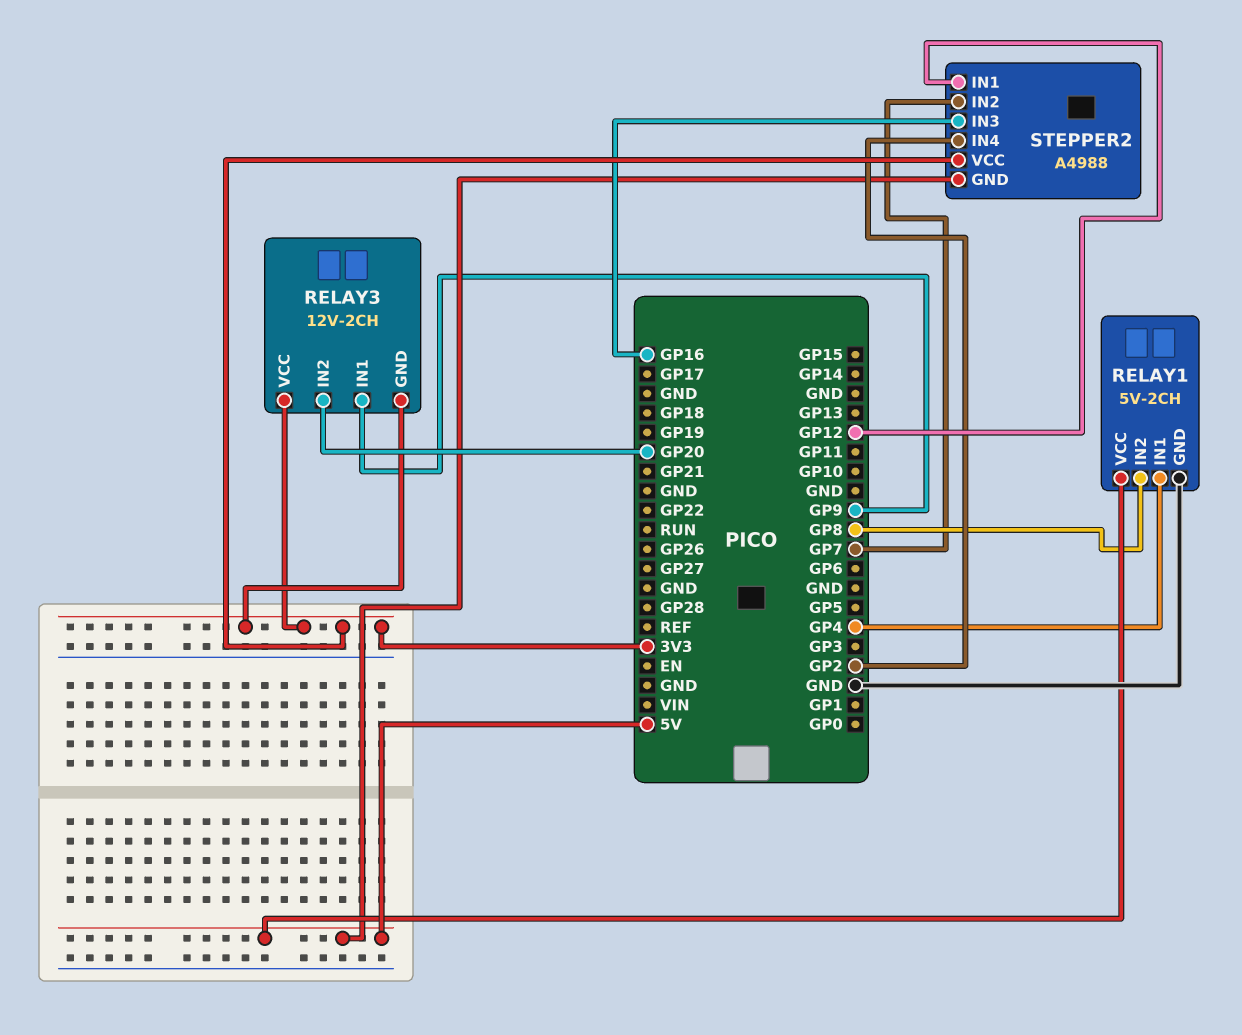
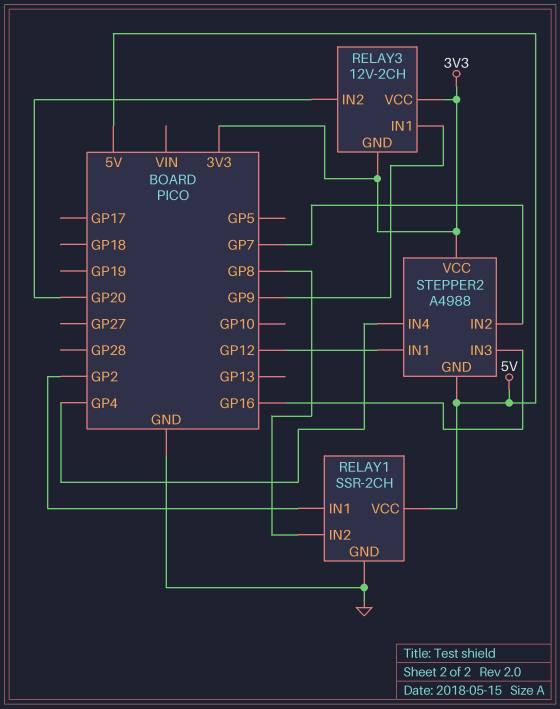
RELAY1: 5V-2CH -> SSR-2CH
RELAY1 pin IN1: GP4 -> GP2
STEPPER2 pin IN4: GP2 -> GP4

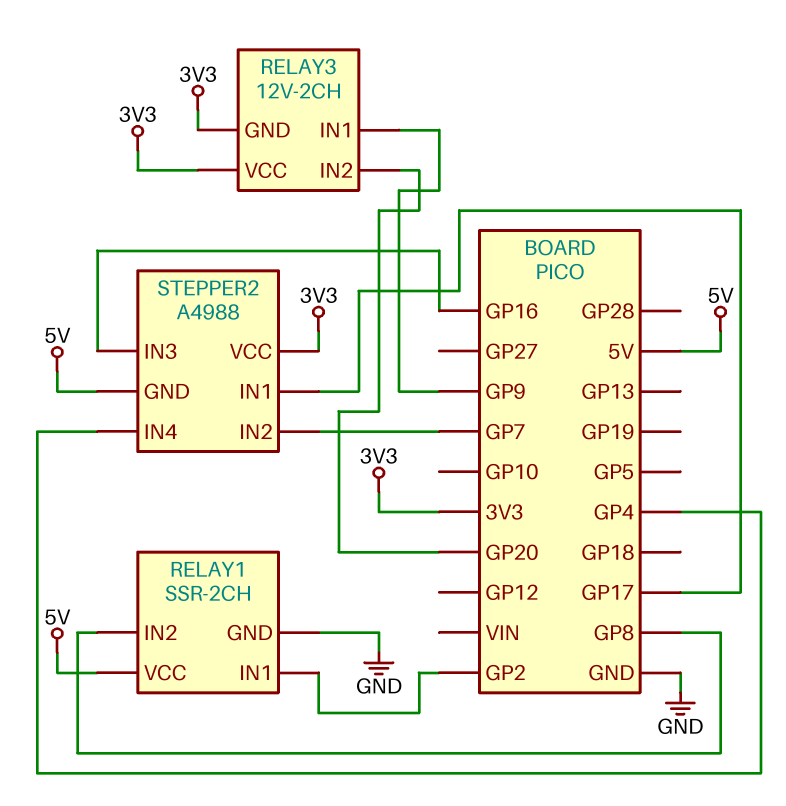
STEPPER2 pin IN1: GP12 -> GP17

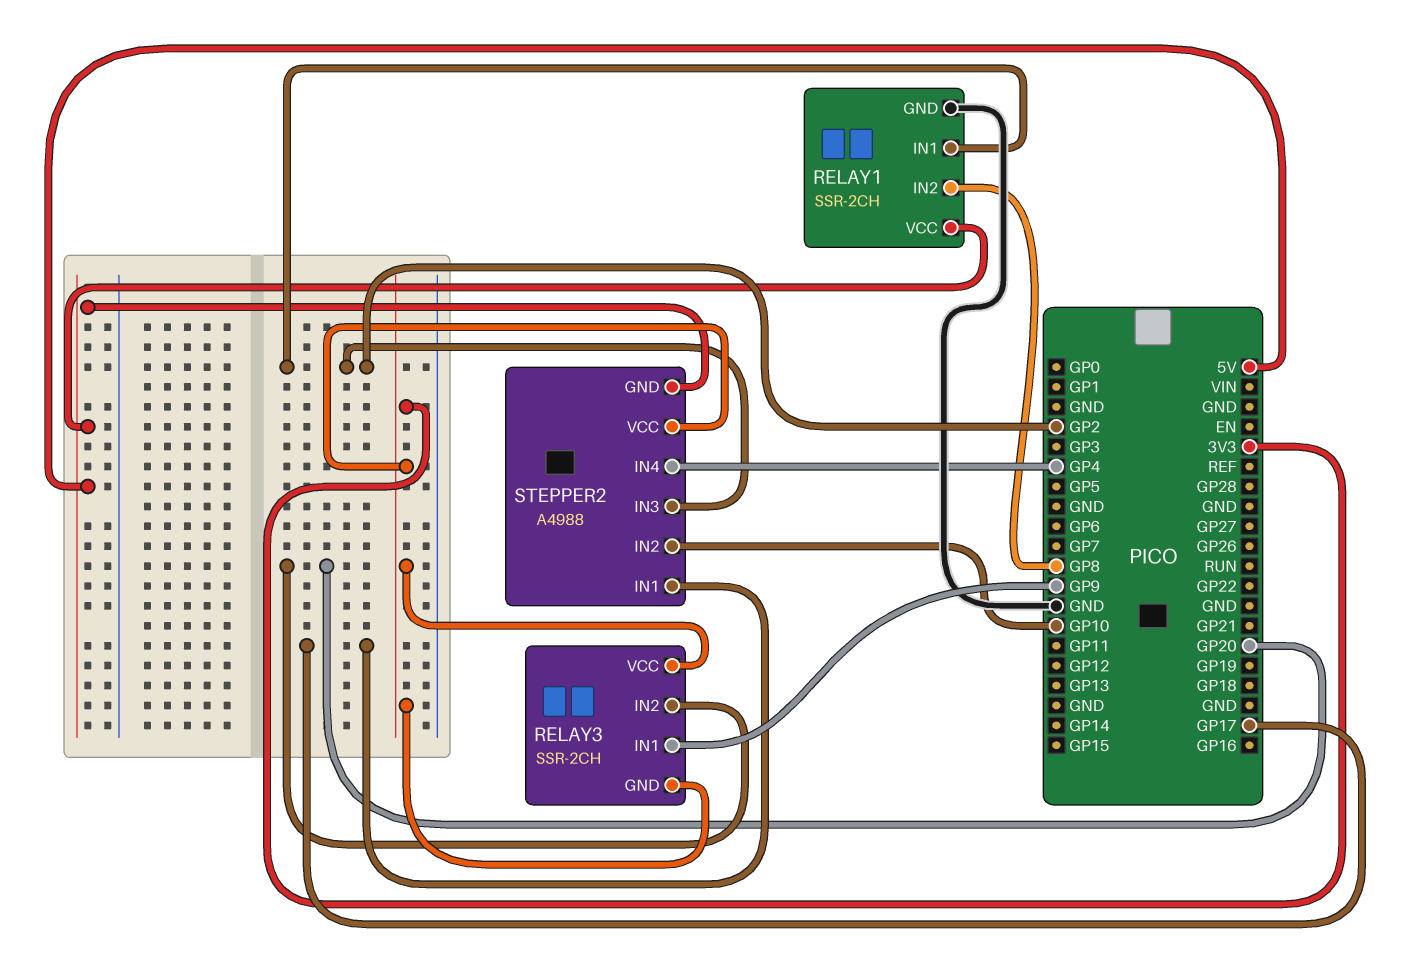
RELAY3: 12V-2CH -> SSR-2CH
STEPPER2 pin IN2: GP7 -> GP10
STEPPER2 pin IN3: GP16 -> GP2

